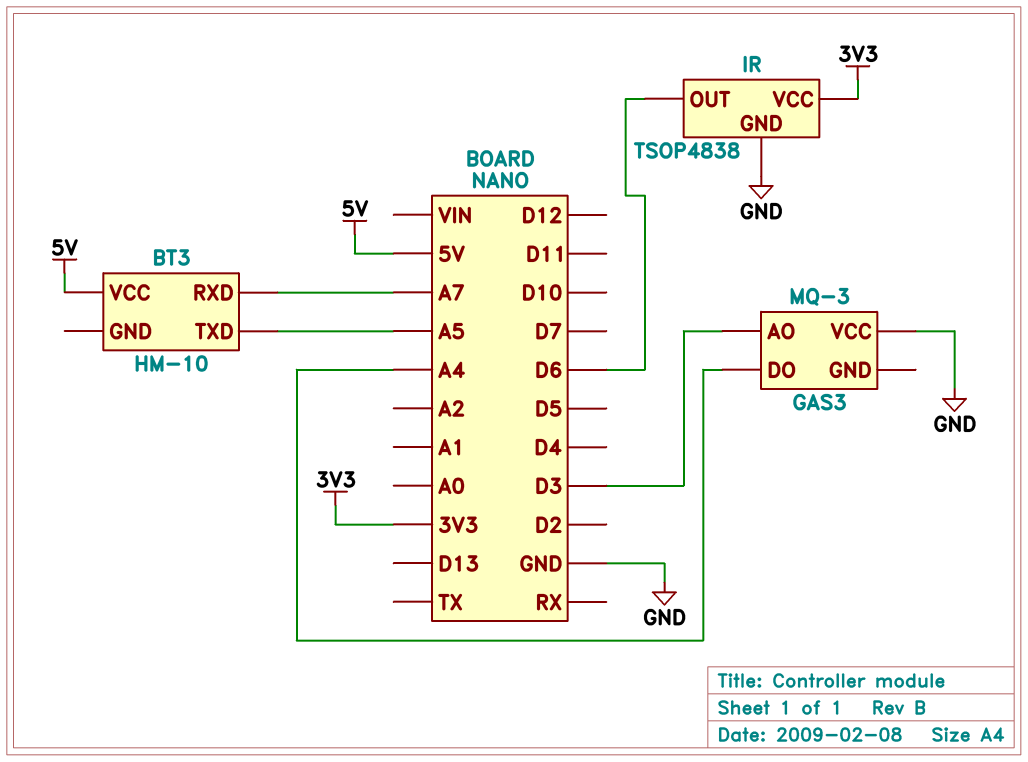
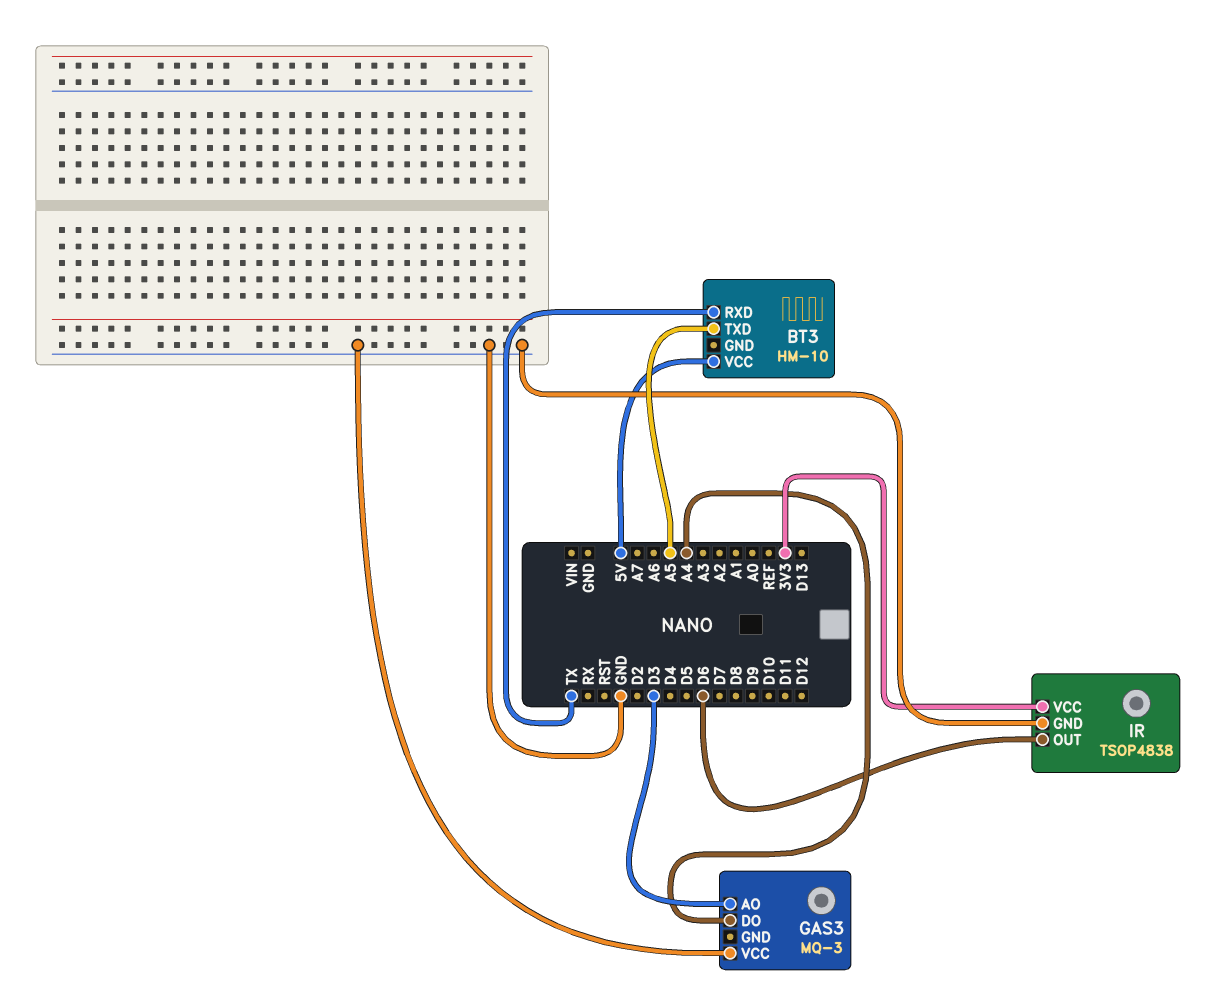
BT3 pin RXD: A7 -> TX

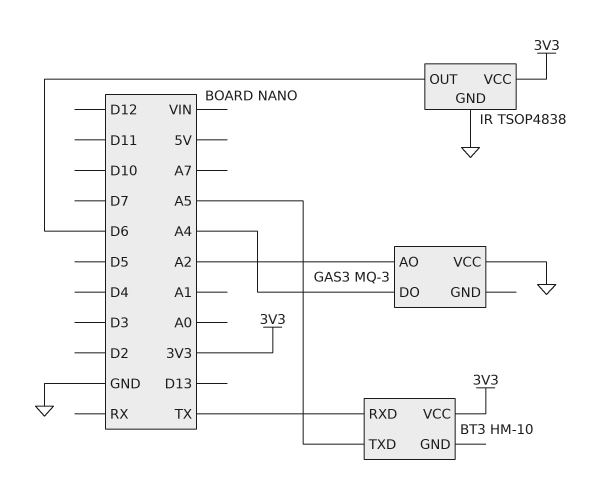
BT3 pin VCC: 5V -> 3V3
GAS3 pin AO: D3 -> A2

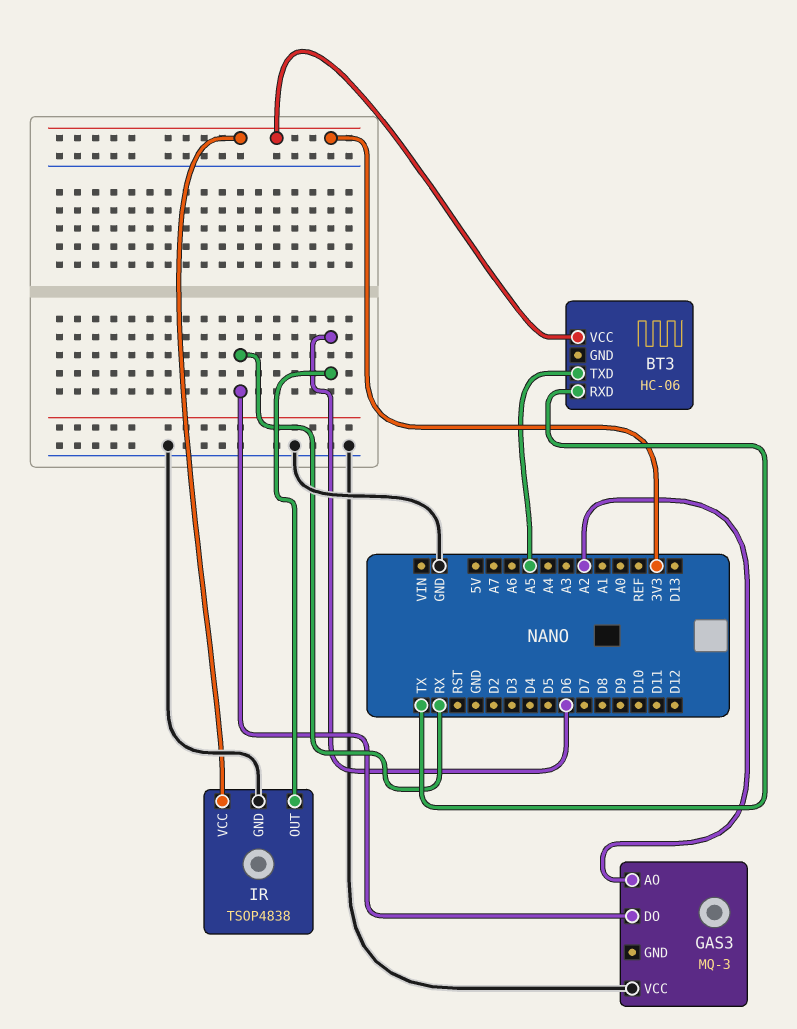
BT3: HM-10 -> HC-06
GAS3 pin DO: A4 -> RX

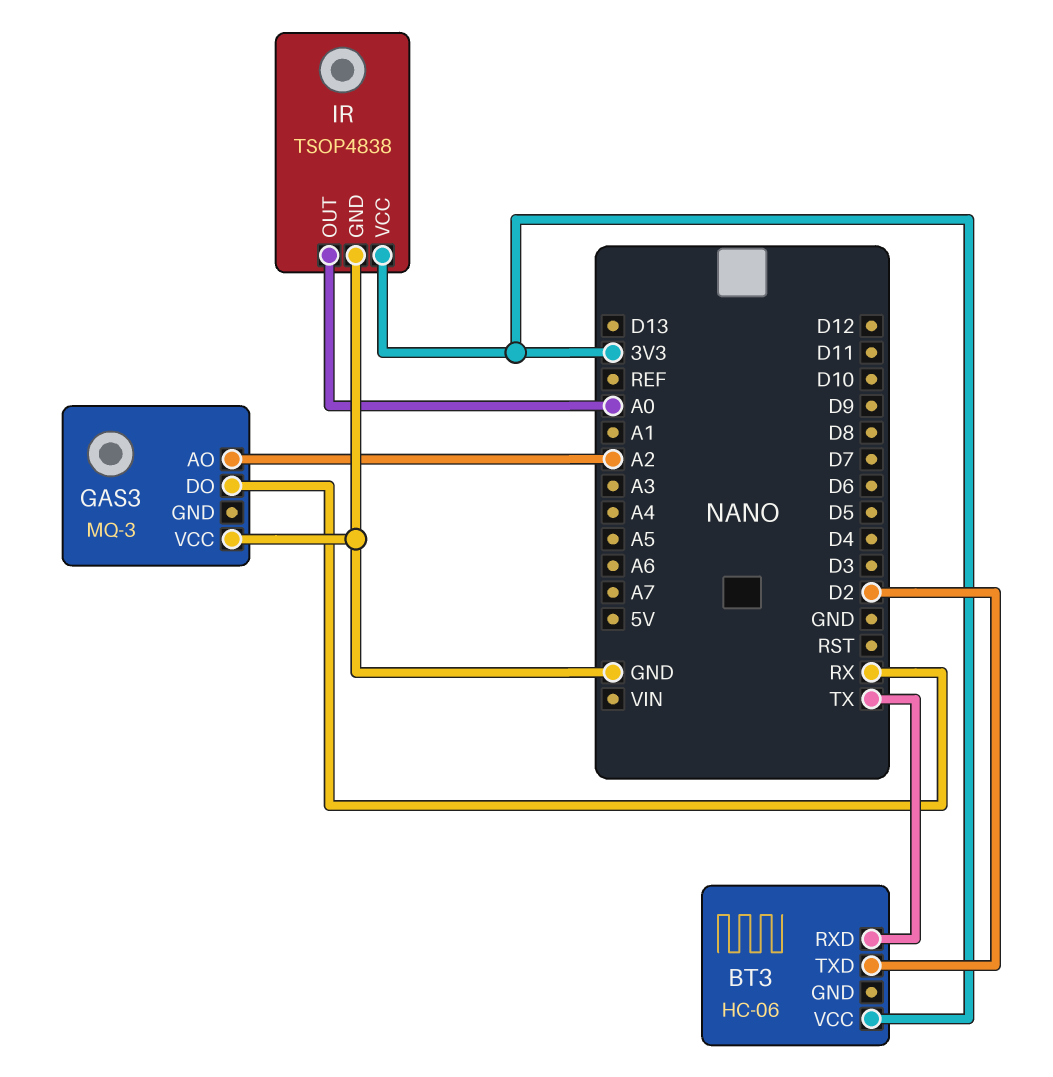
BT3 pin TXD: A5 -> D2
IR pin OUT: D6 -> A0

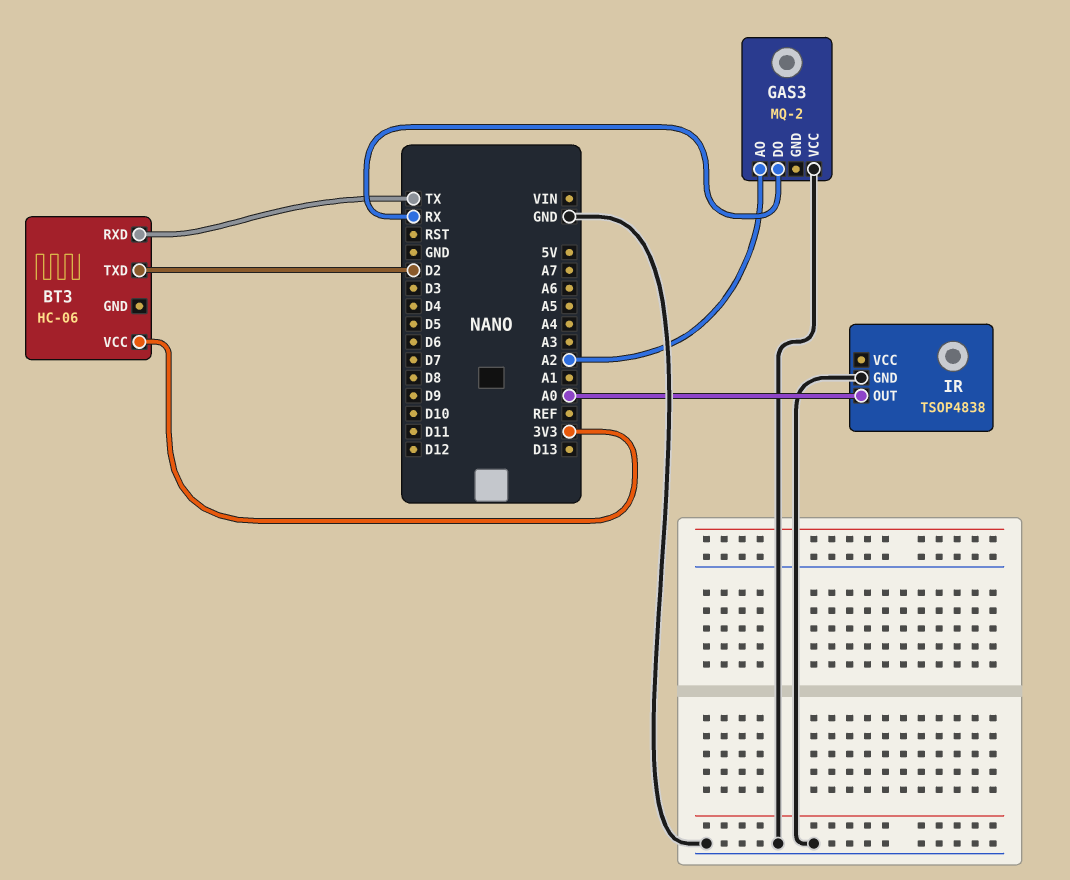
GAS3: MQ-3 -> MQ-2
IR pin VCC: 3V3 -> none

